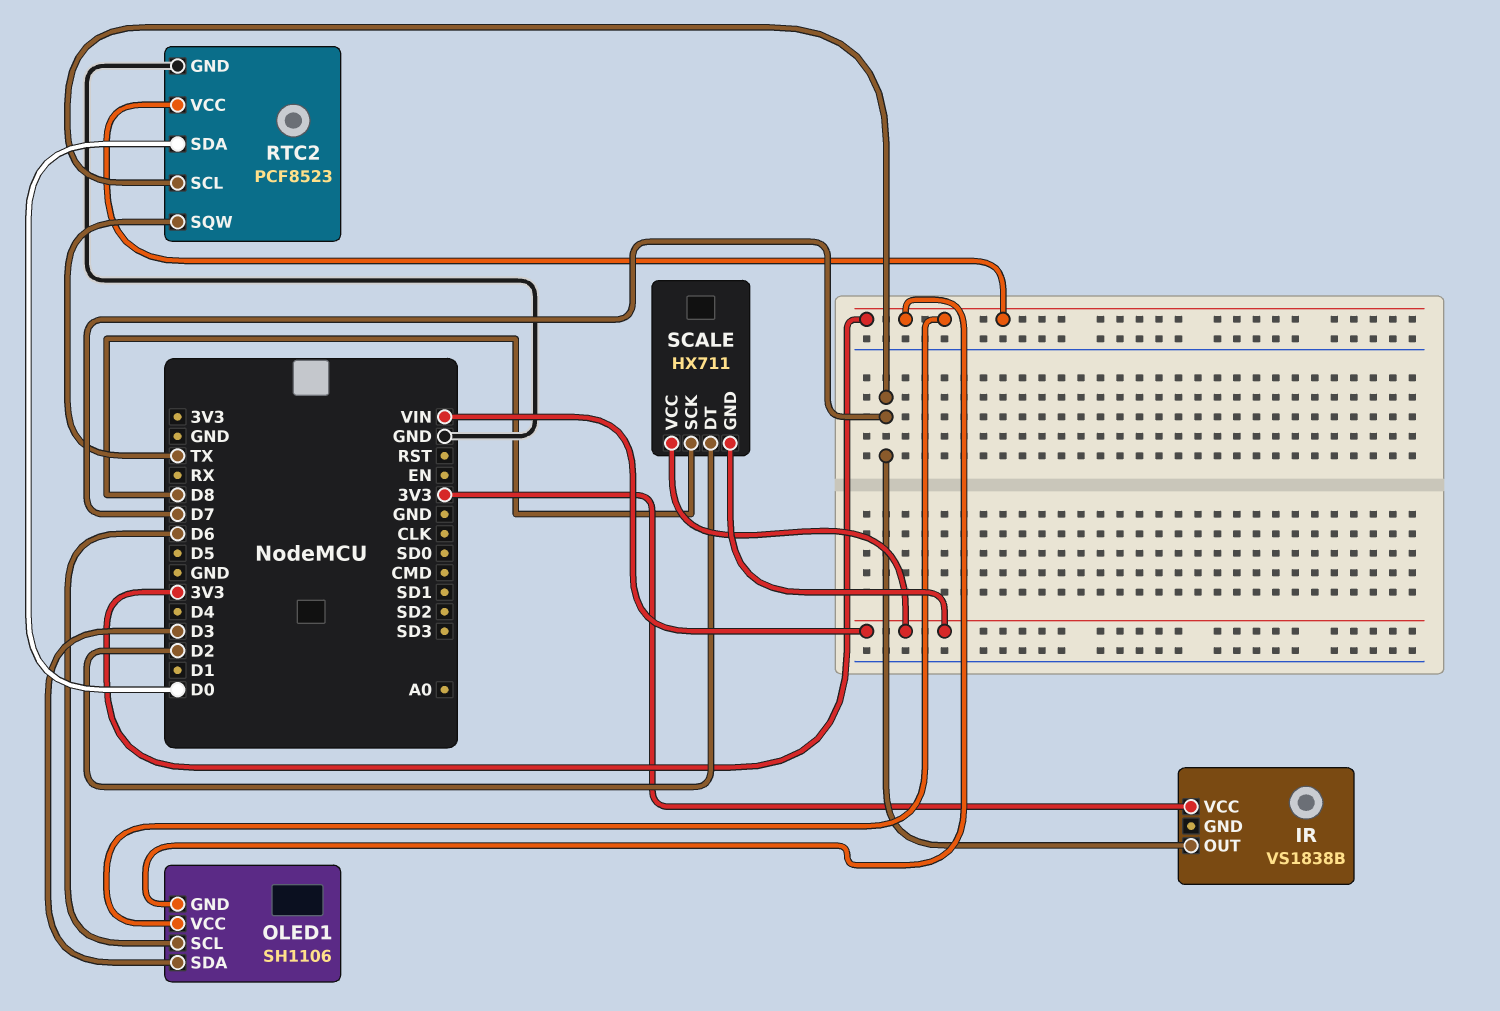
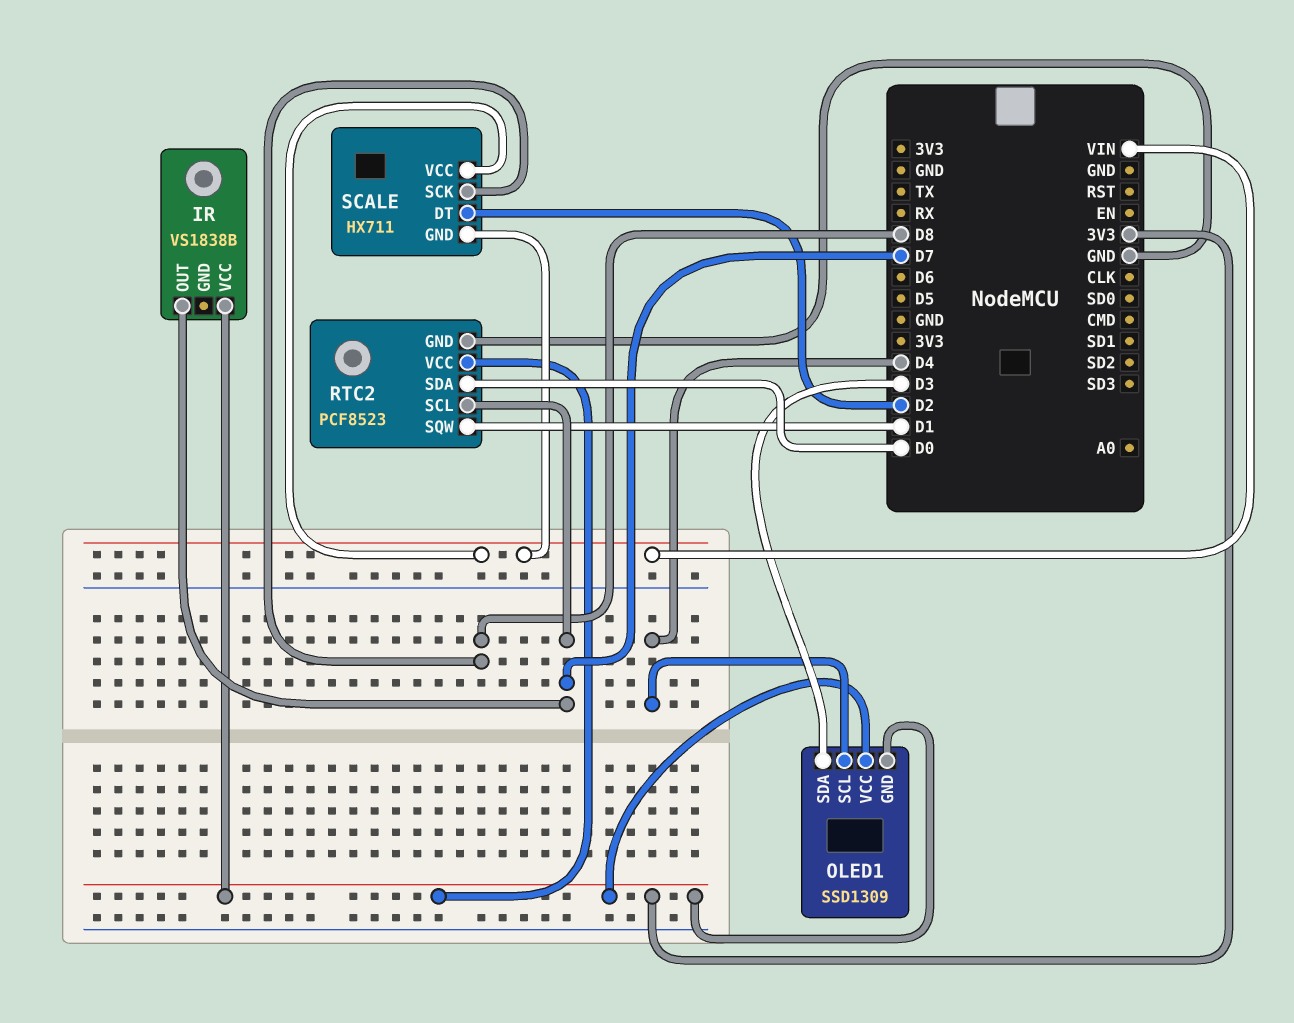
OLED1: SH1106 -> SSD1309
OLED1 pin SCL: D6 -> D4
RTC2 pin SQW: TX -> D1

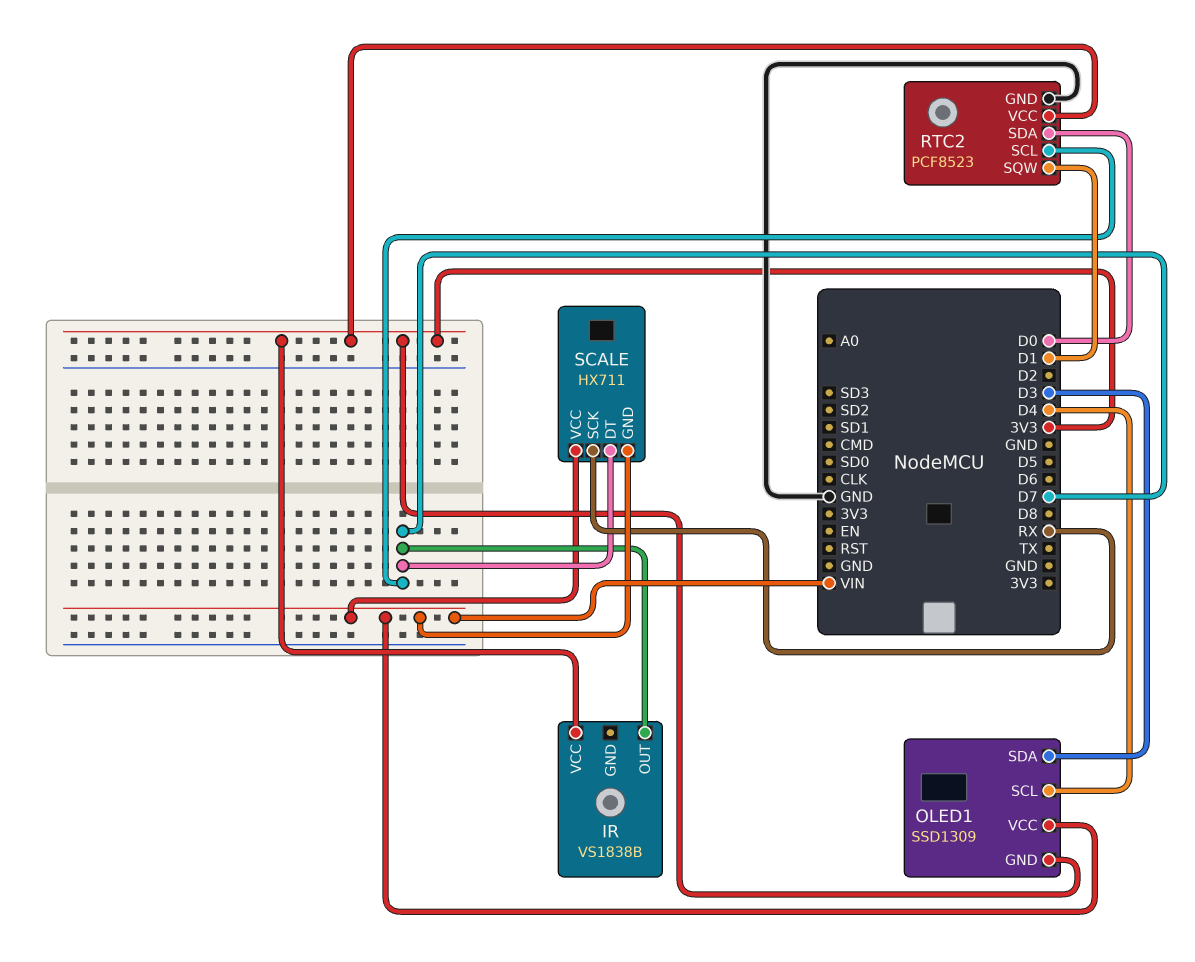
OLED1 pin VCC: 3V3 -> VIN
SCALE pin DT: D2 -> D7
SCALE pin SCK: D8 -> RX

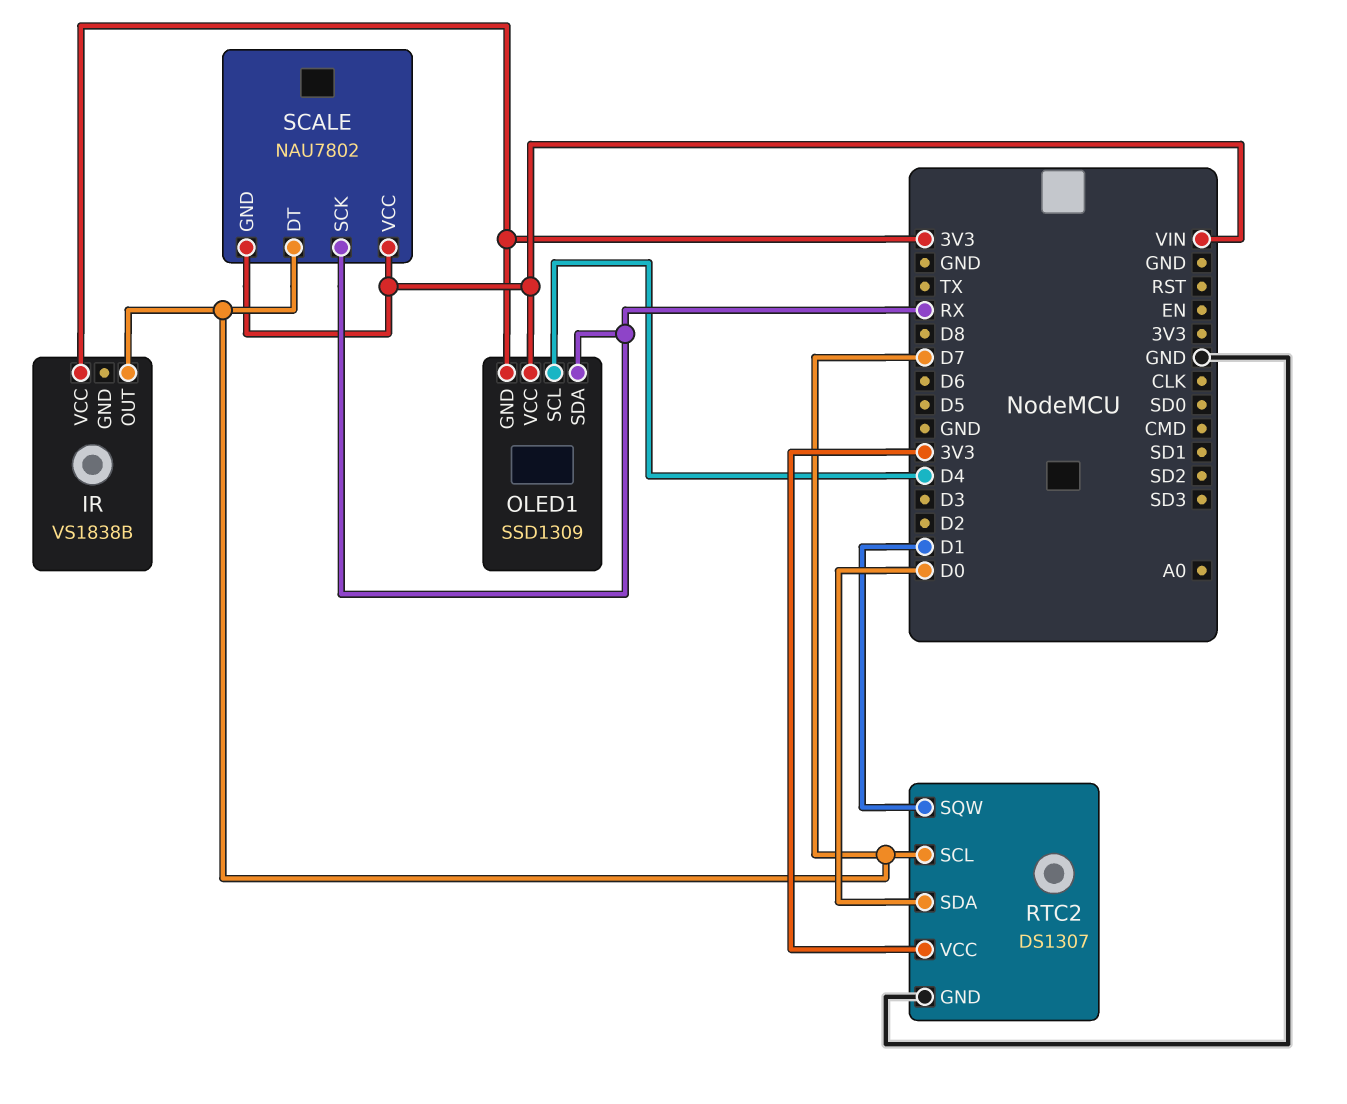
OLED1 pin SDA: D3 -> RX
RTC2: PCF8523 -> DS1307
SCALE: HX711 -> NAU7802

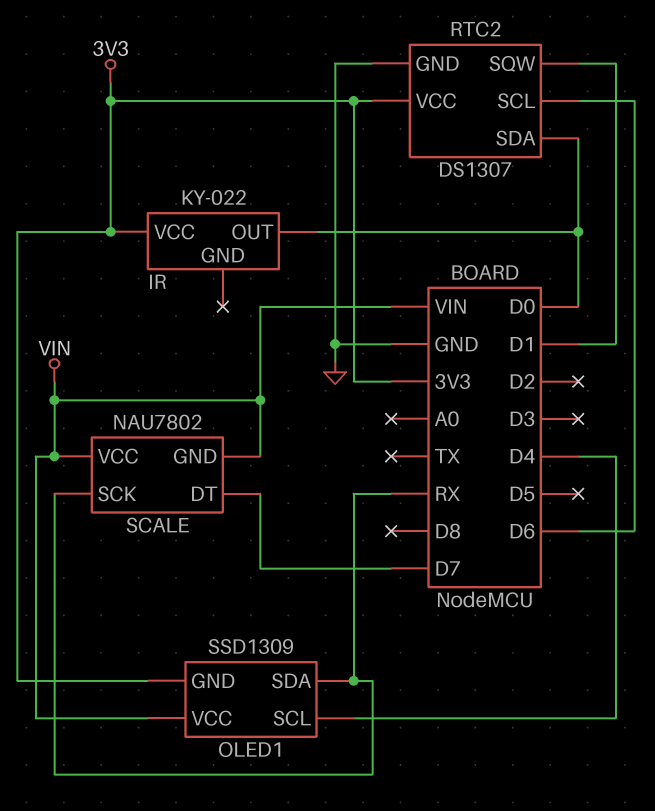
IR: VS1838B -> KY-022
IR pin OUT: D7 -> D0
RTC2 pin SCL: D7 -> D6

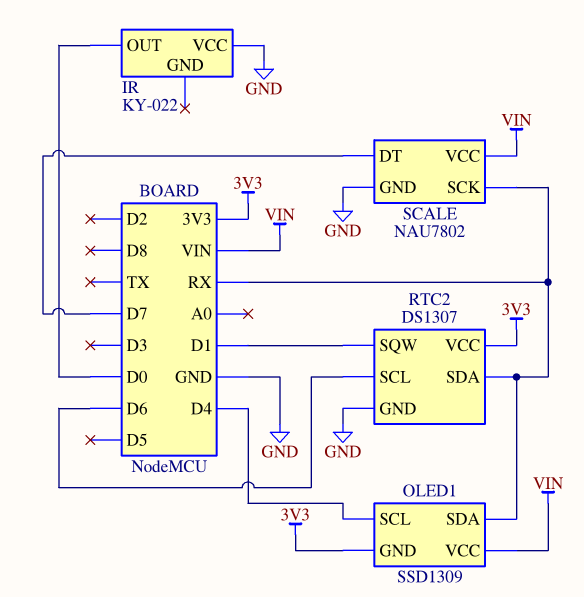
IR pin VCC: 3V3 -> GND
RTC2 pin SDA: D0 -> RX
SCALE pin GND: VIN -> GND

